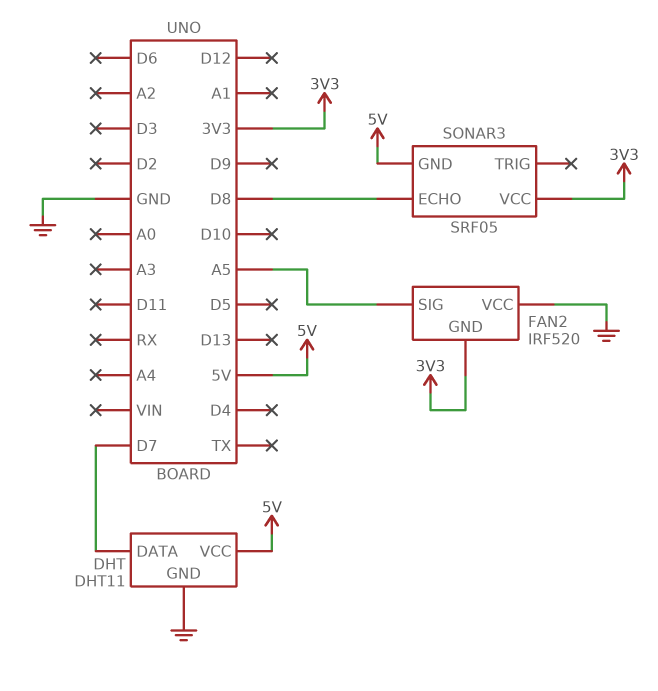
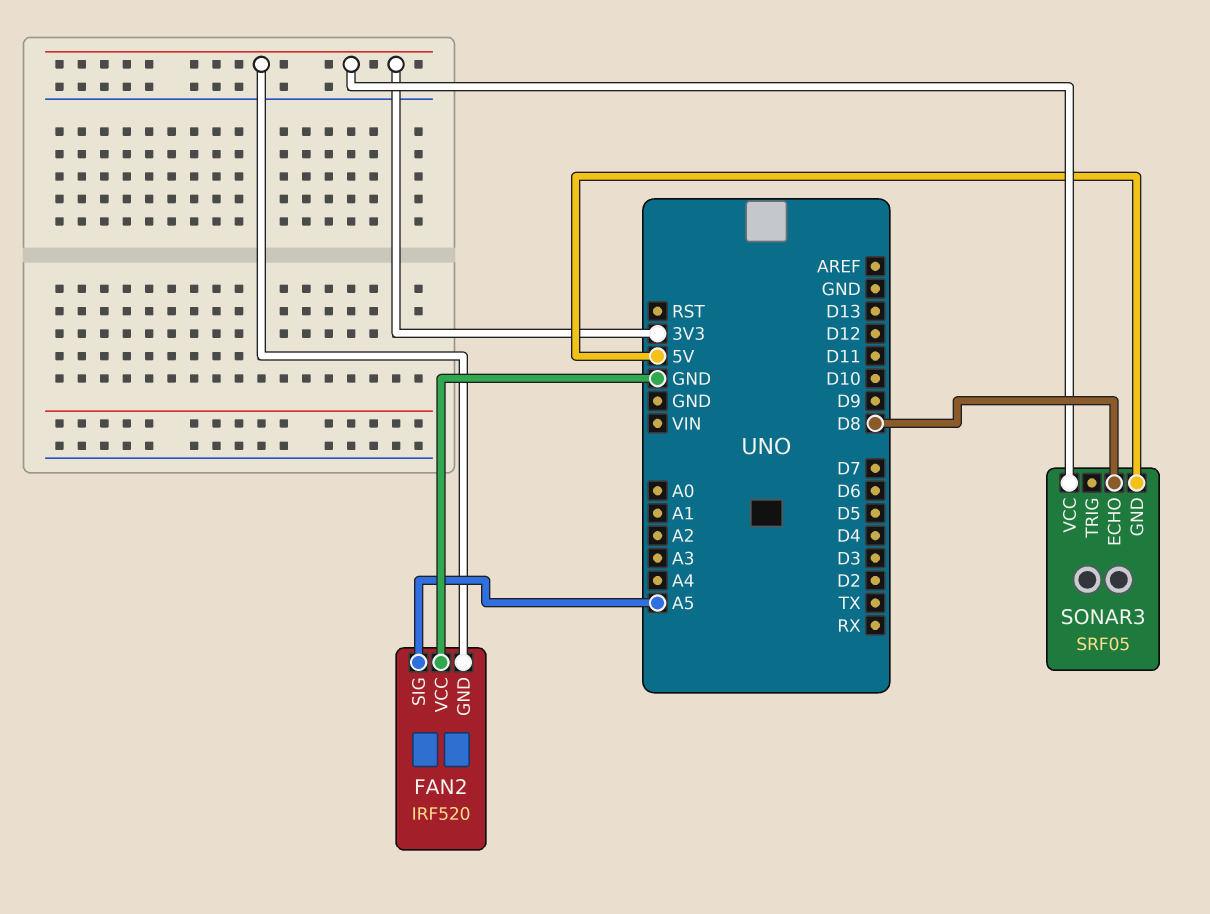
DHT: DHT11 -> none
DHT pin DATA: D7 -> none
DHT pin GND: GND -> none
DHT pin VCC: 5V -> none

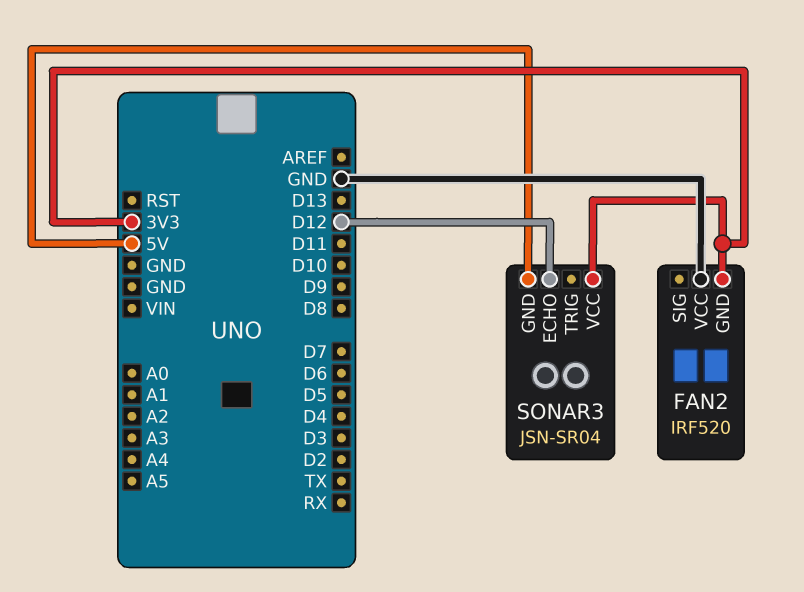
FAN2 pin SIG: A5 -> none
SONAR3: SRF05 -> JSN-SR04
SONAR3 pin ECHO: D8 -> D12

